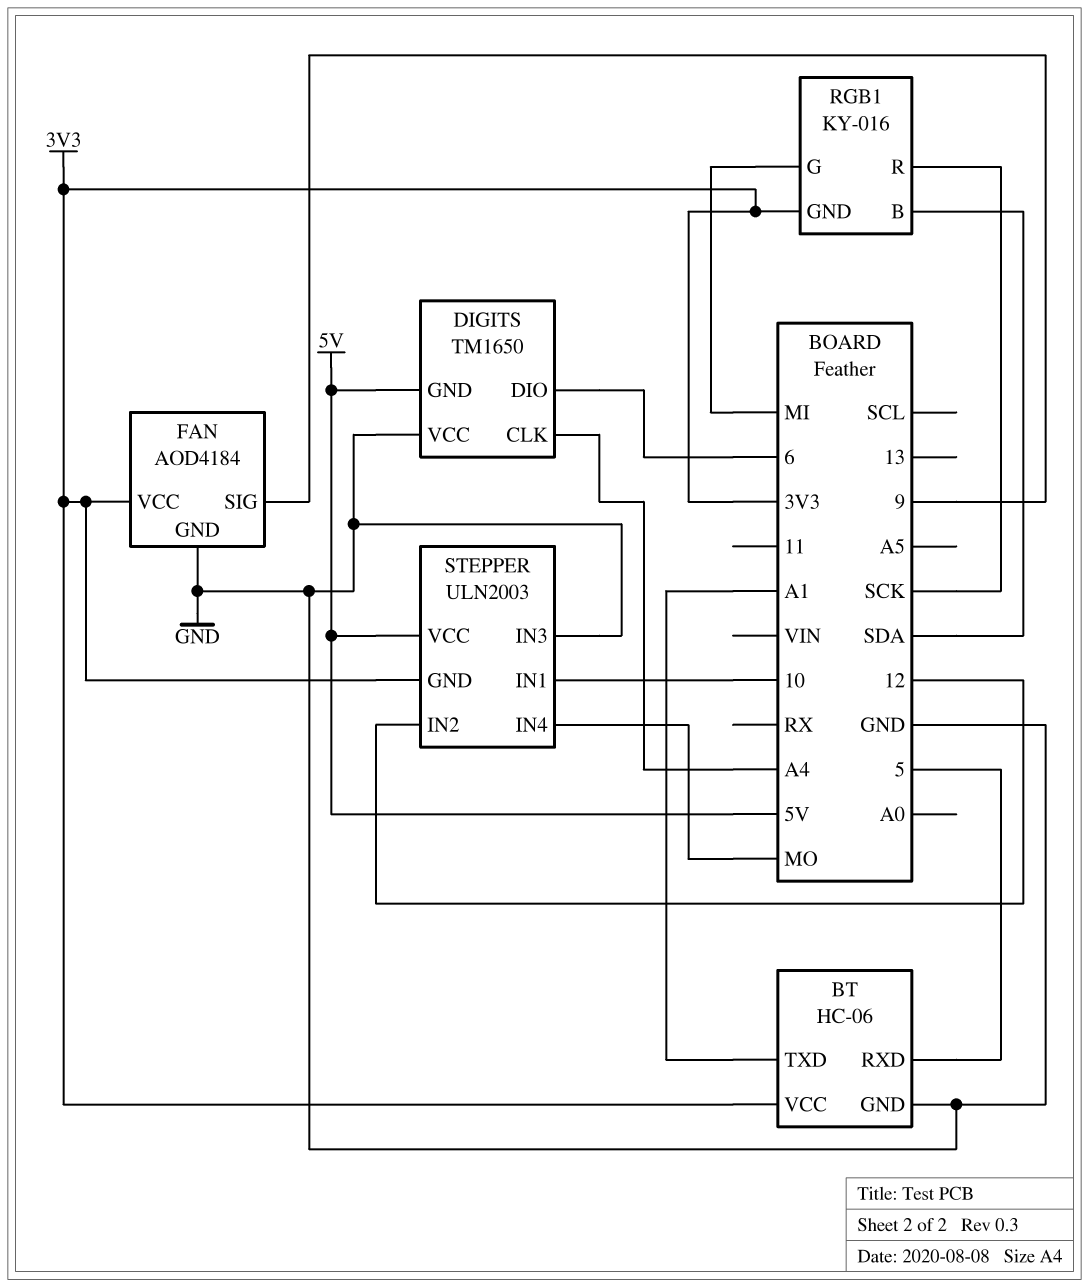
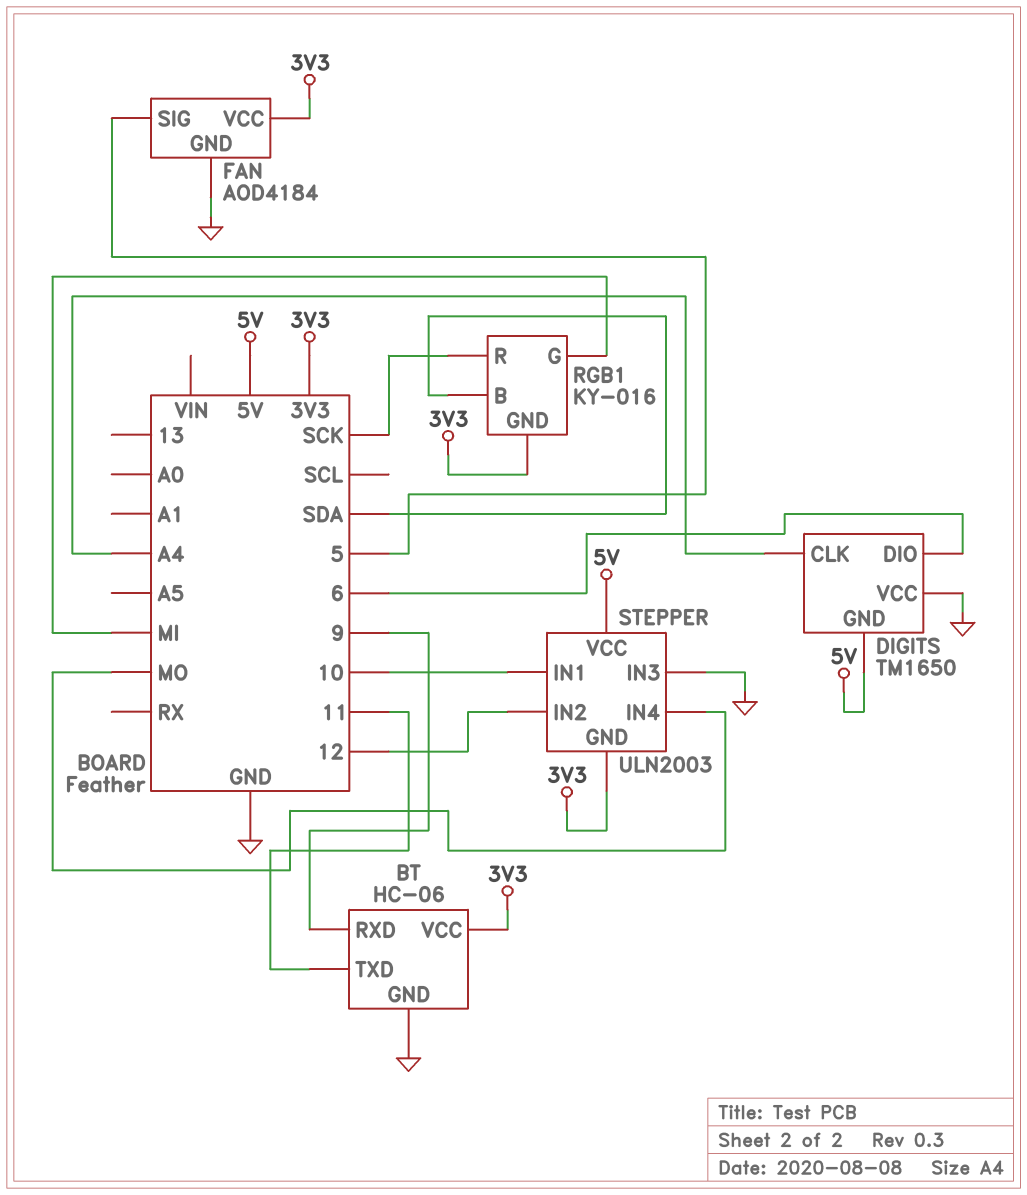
BT pin RXD: 5 -> 9
BT pin TXD: A1 -> 11
FAN pin SIG: 9 -> 5

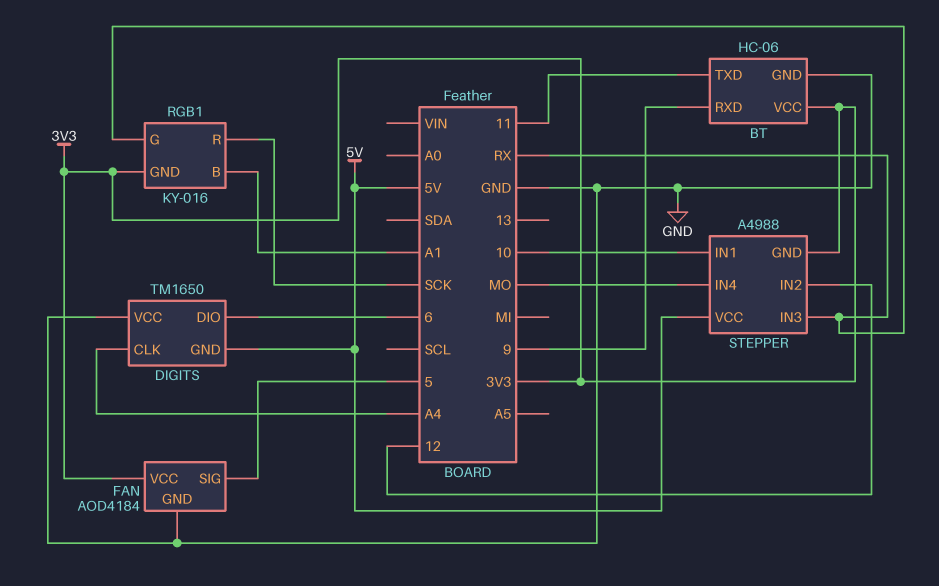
RGB1 pin B: SDA -> A1
RGB1 pin G: MI -> RX
STEPPER: ULN2003 -> A4988
STEPPER pin IN3: GND -> RX

